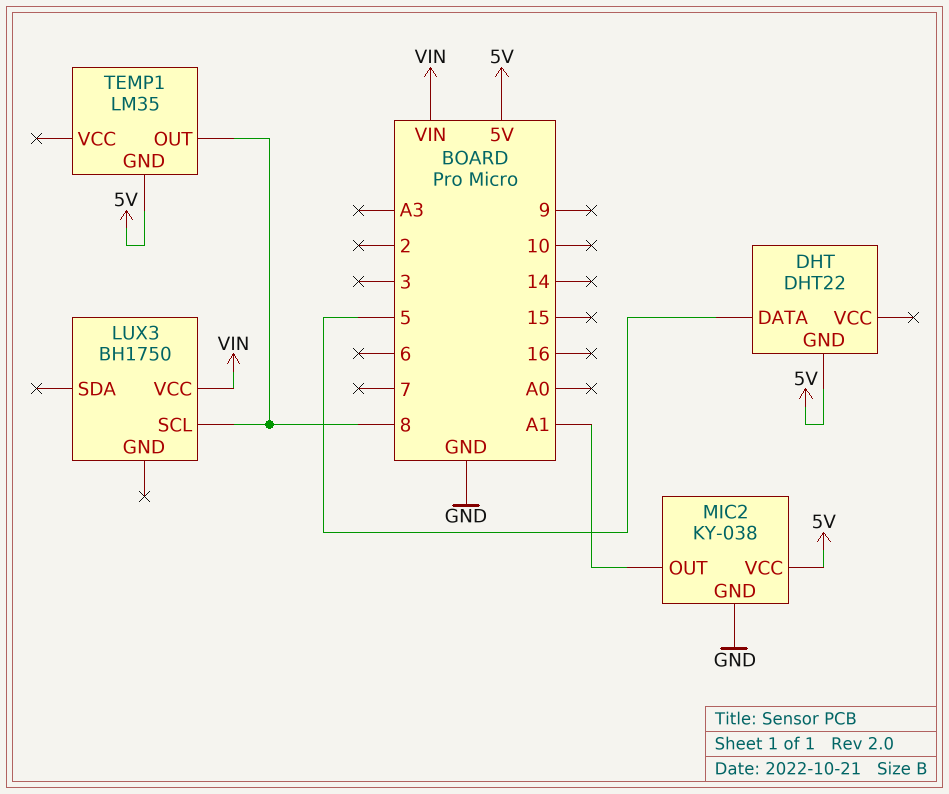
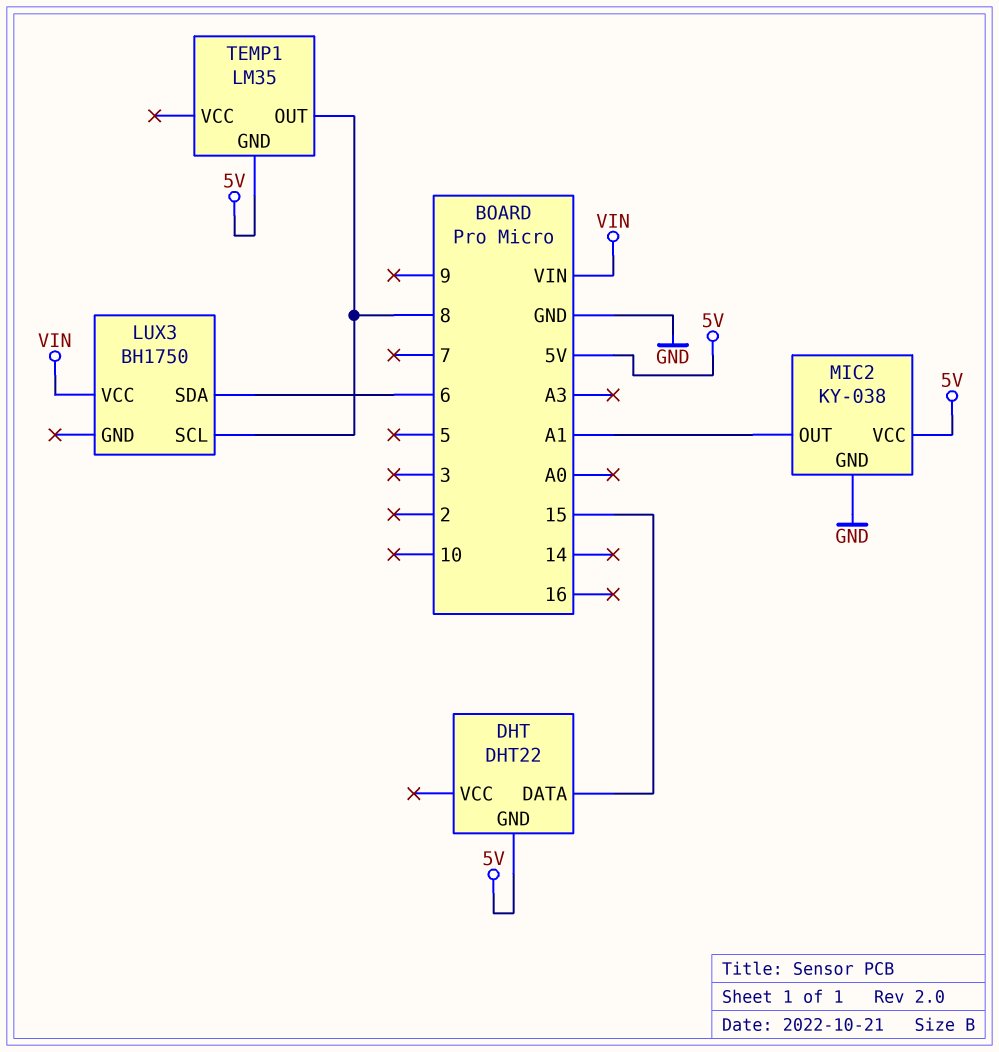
DHT pin DATA: 5 -> 15
LUX3 pin SDA: none -> 6

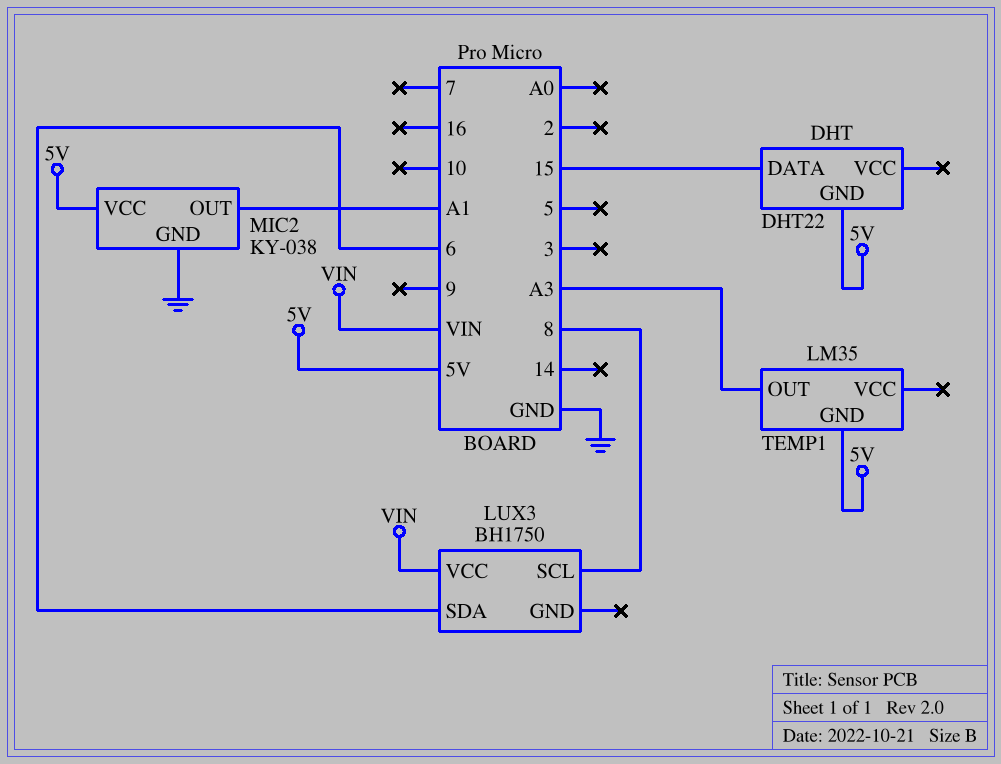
TEMP1 pin OUT: 8 -> A3

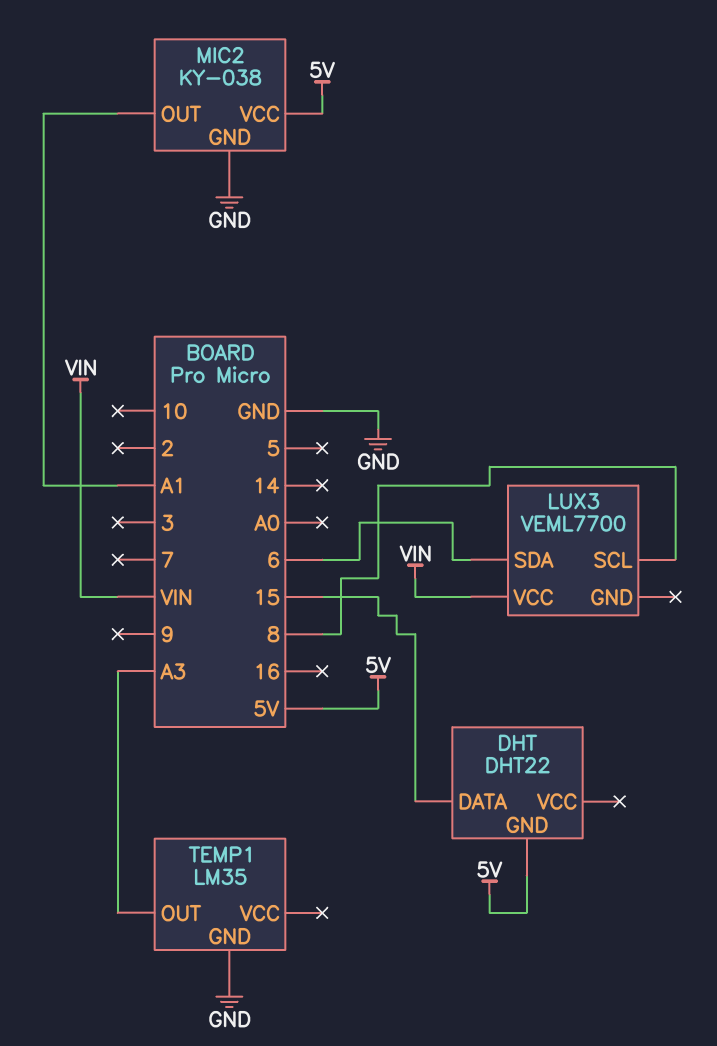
LUX3: BH1750 -> VEML7700
TEMP1 pin GND: 5V -> GND

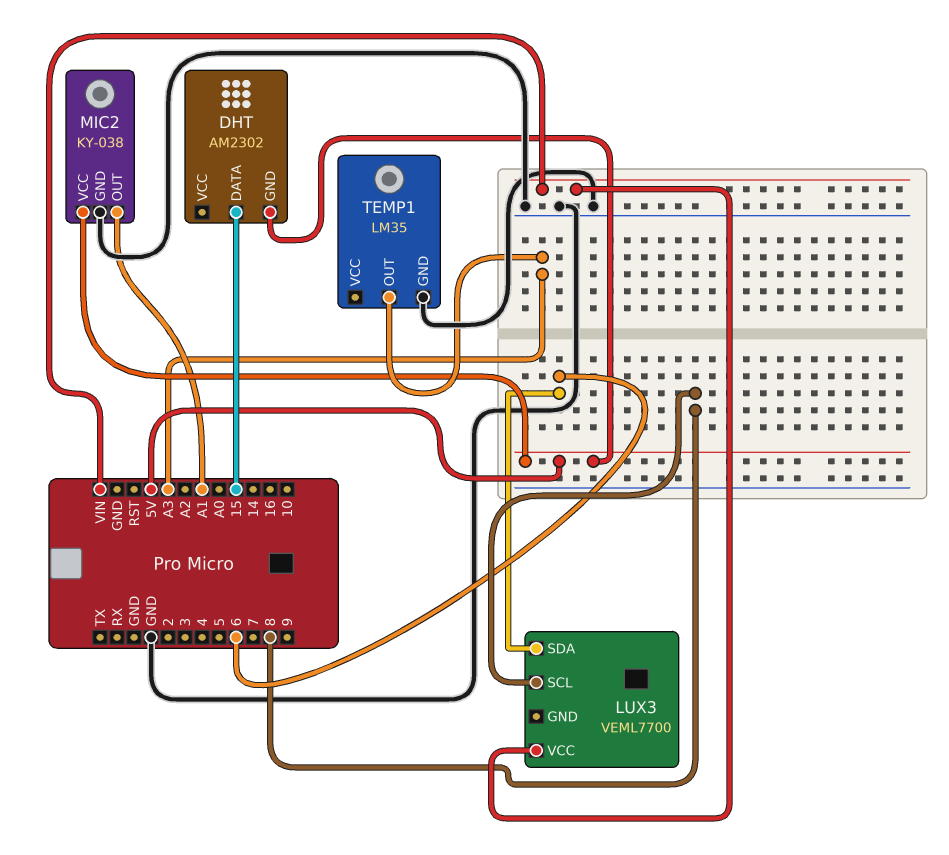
DHT: DHT22 -> AM2302

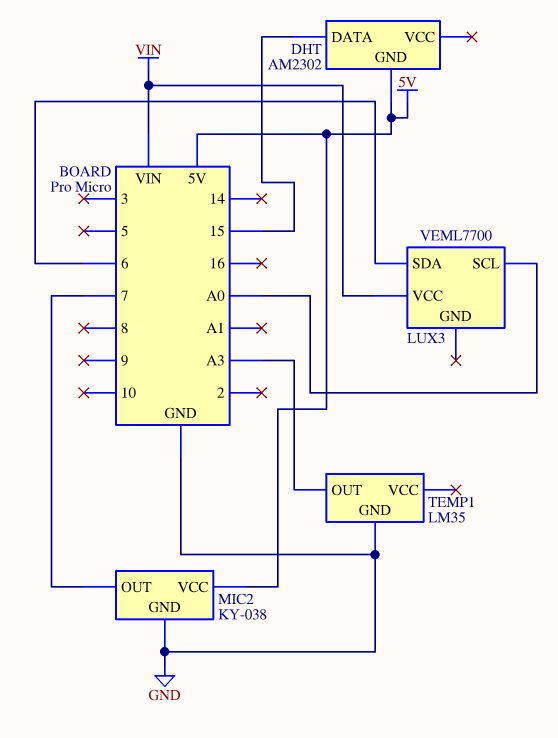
LUX3 pin SCL: 8 -> A0
MIC2 pin OUT: A1 -> 7

